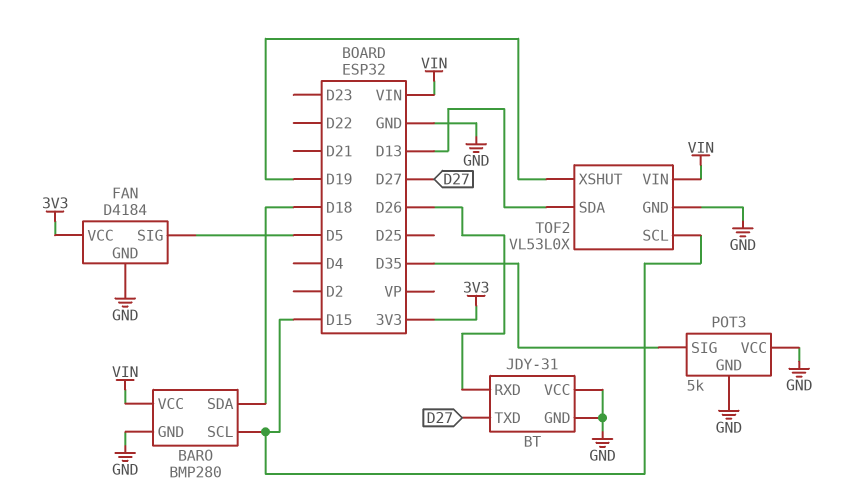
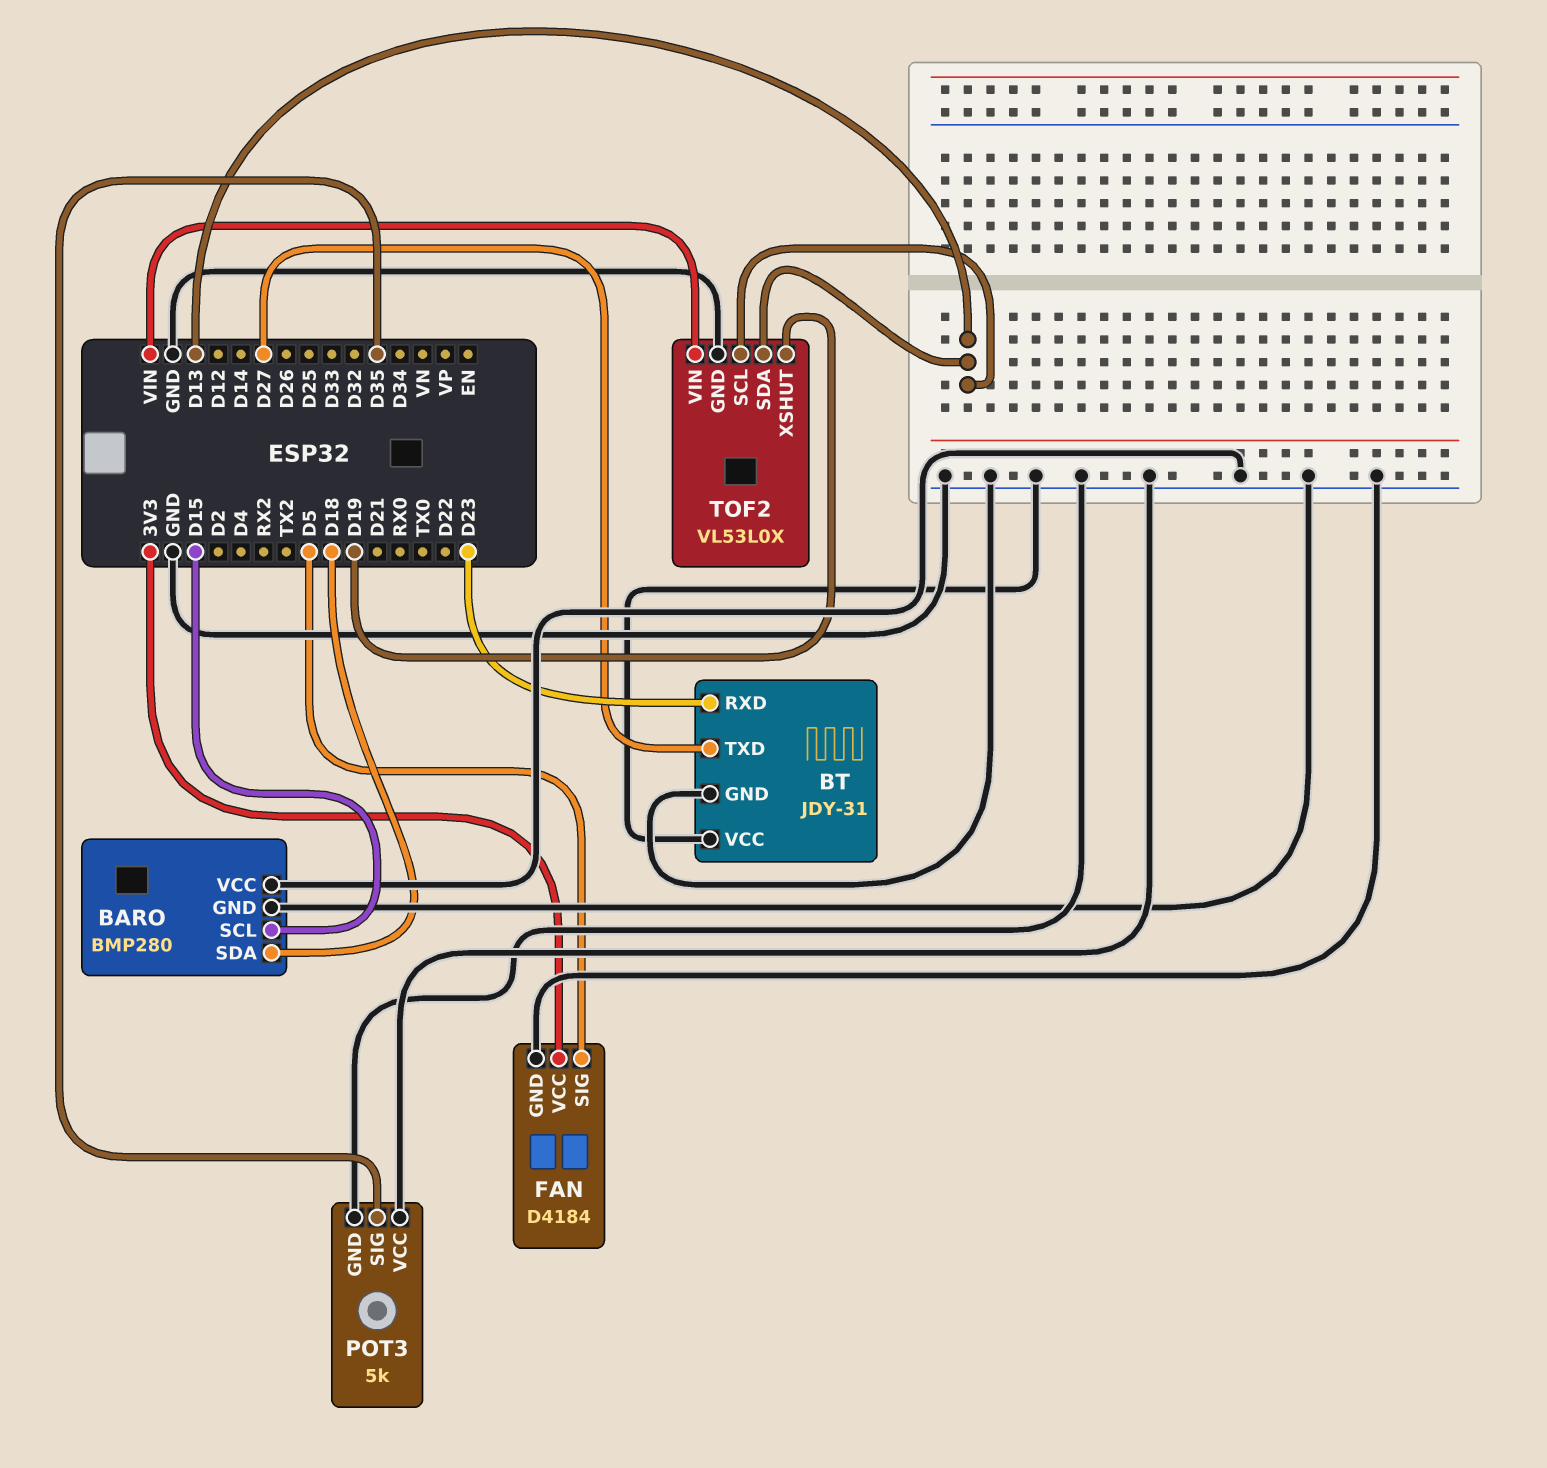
BARO pin VCC: VIN -> GND
BT pin RXD: D26 -> D23
TOF2 pin SCL: D15 -> D13

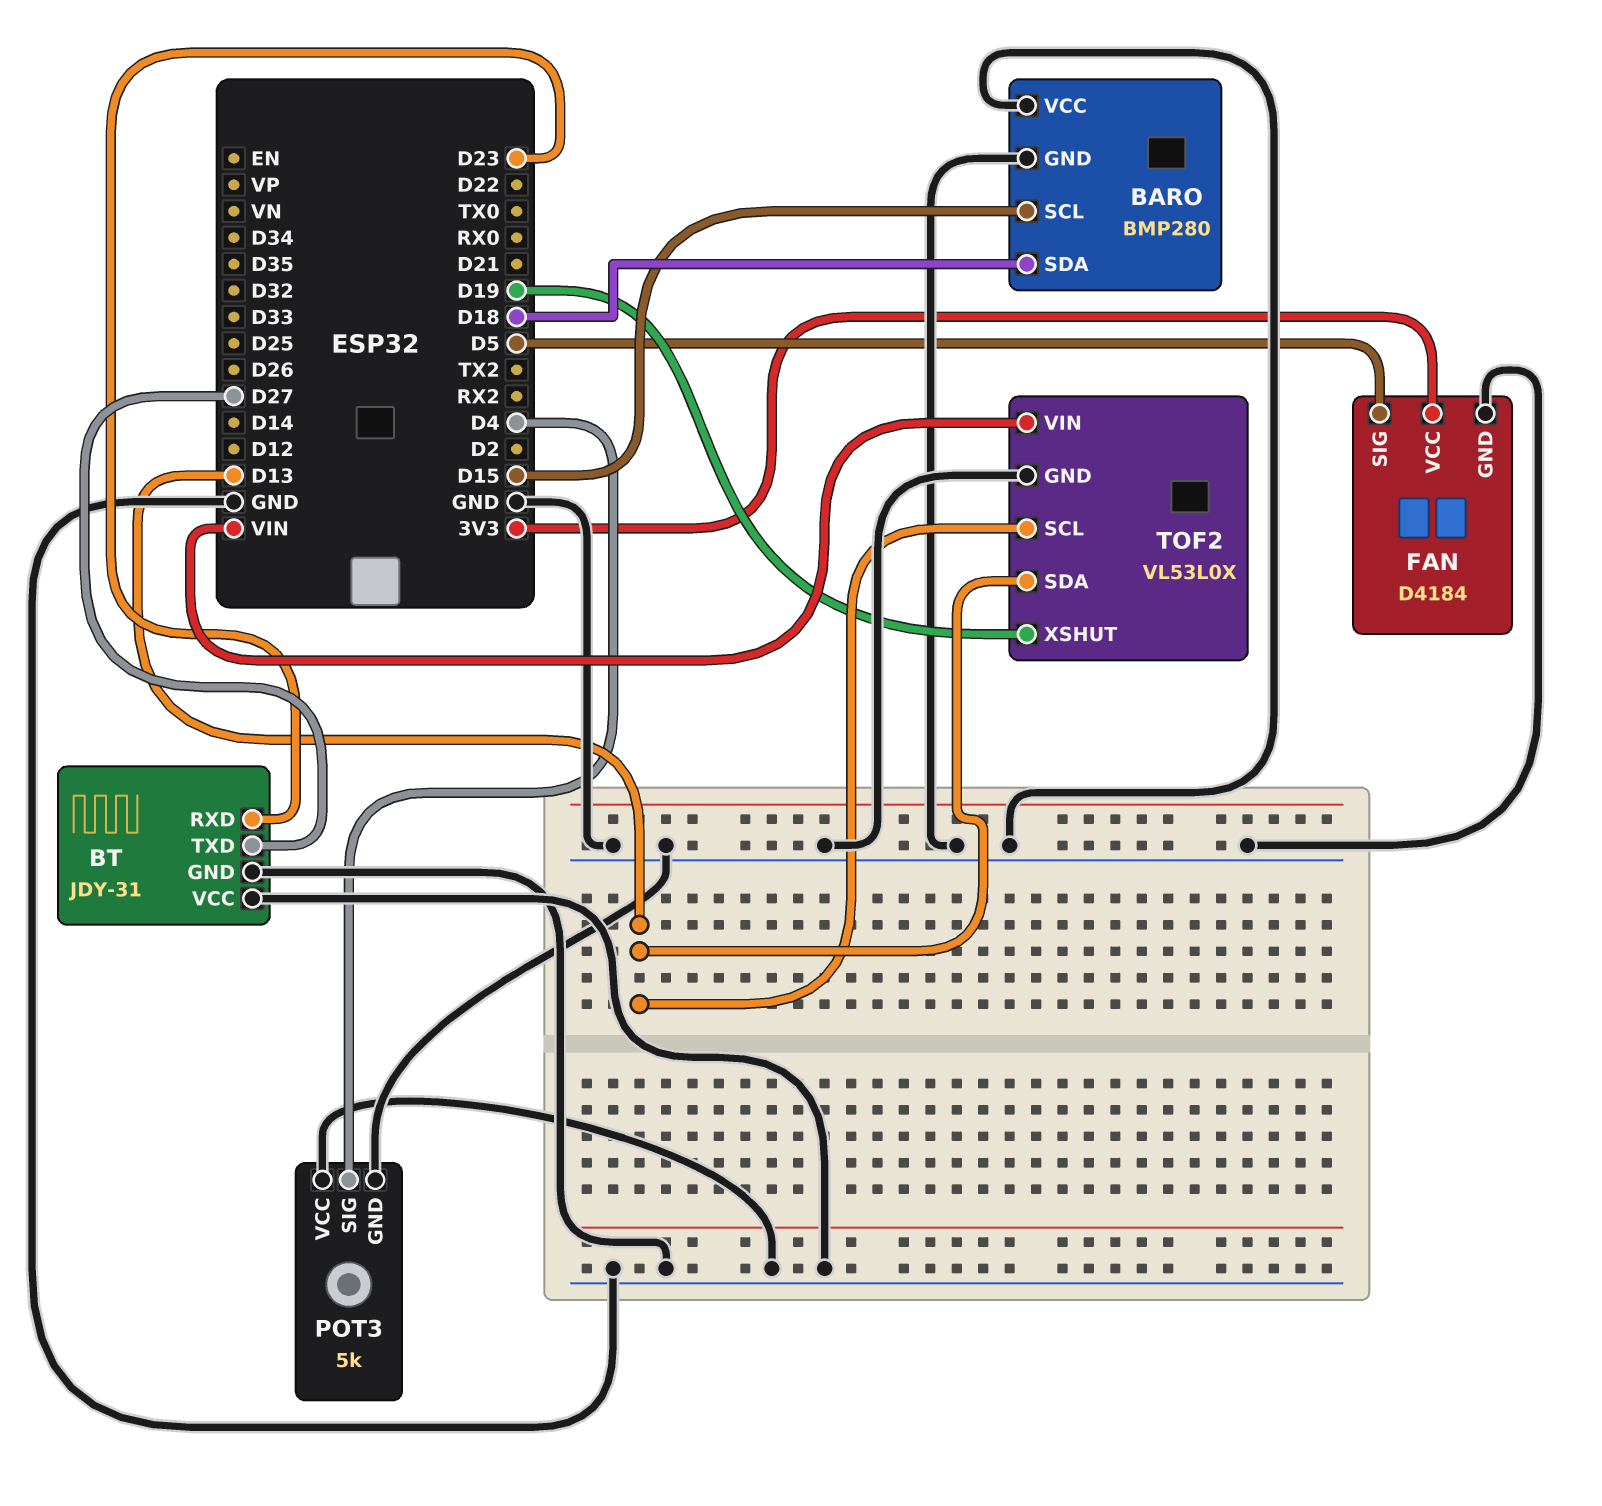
POT3 pin SIG: D35 -> D4

